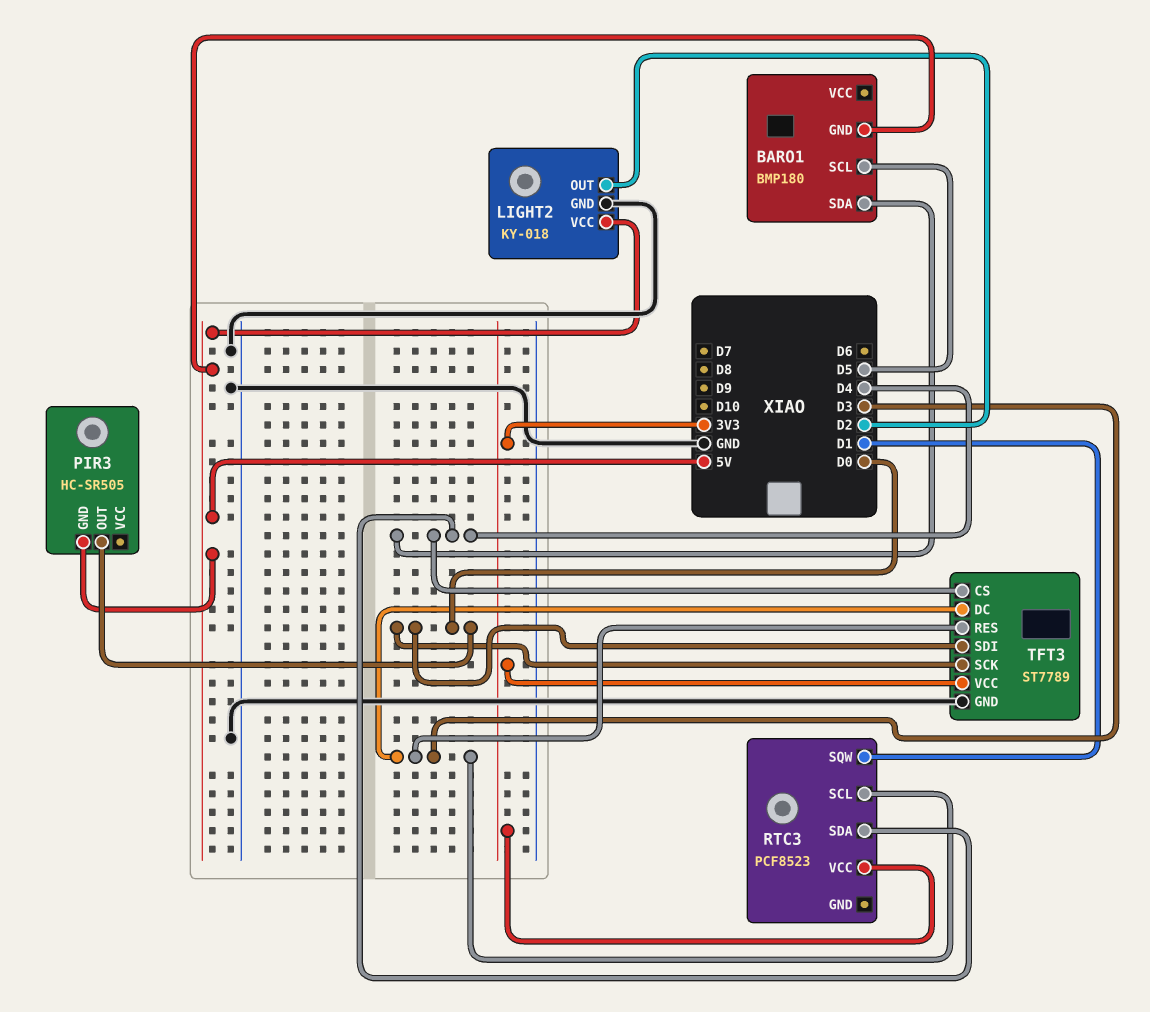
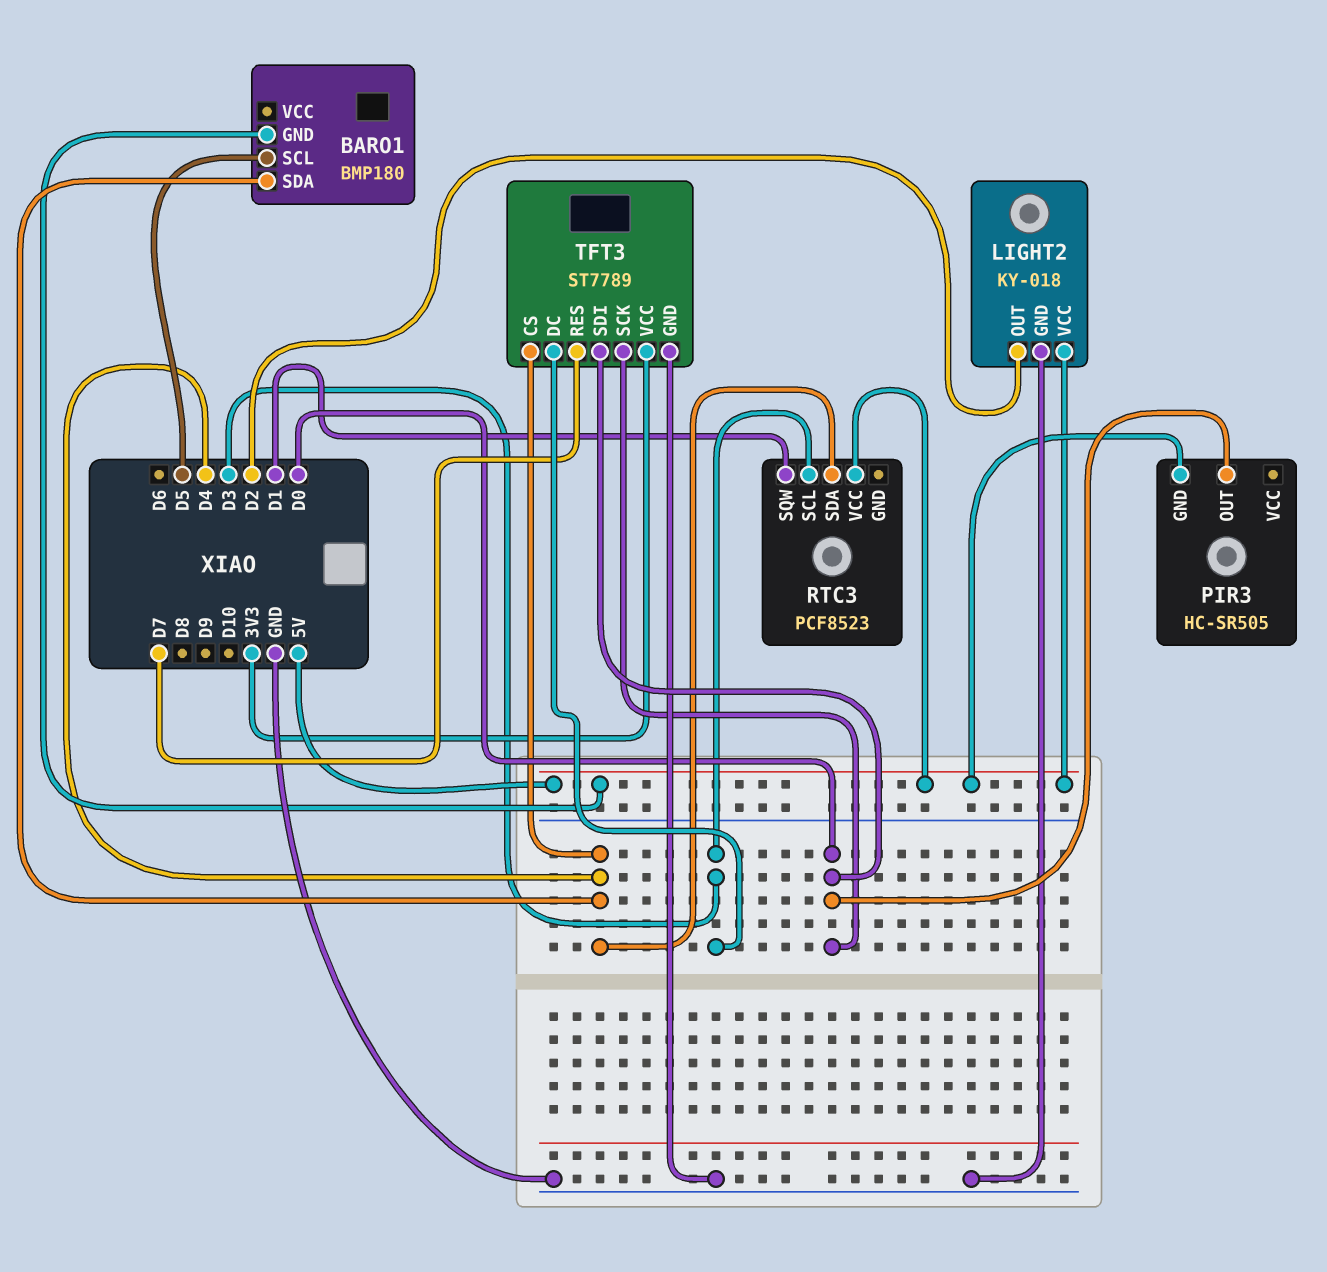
RTC3 pin VCC: 3V3 -> 5V
TFT3 pin RES: D3 -> D7

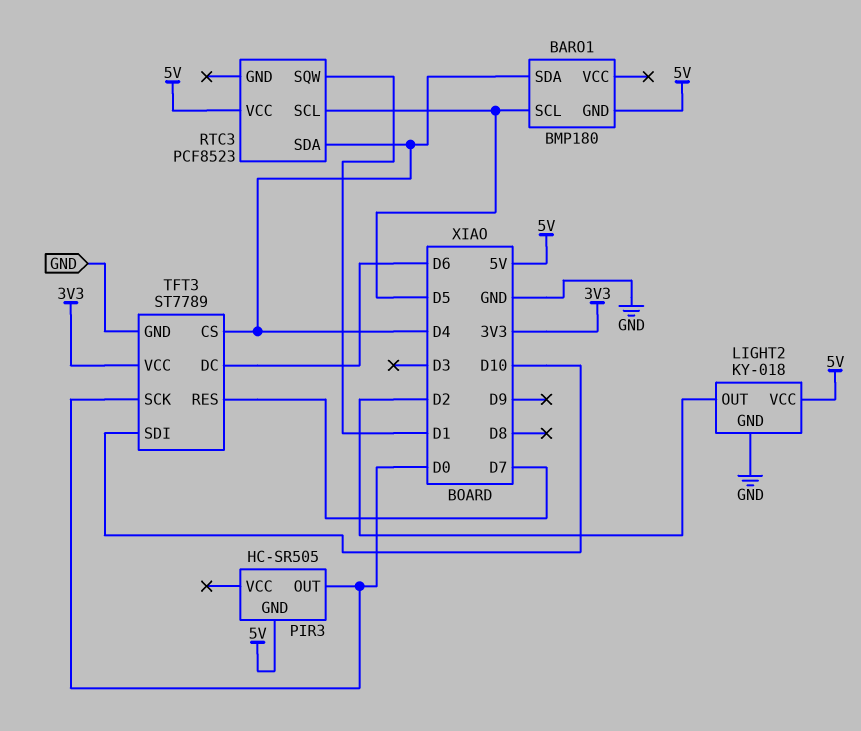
RTC3 pin SCL: D3 -> D5
TFT3 pin DC: D3 -> D6
TFT3 pin SDI: D0 -> D10

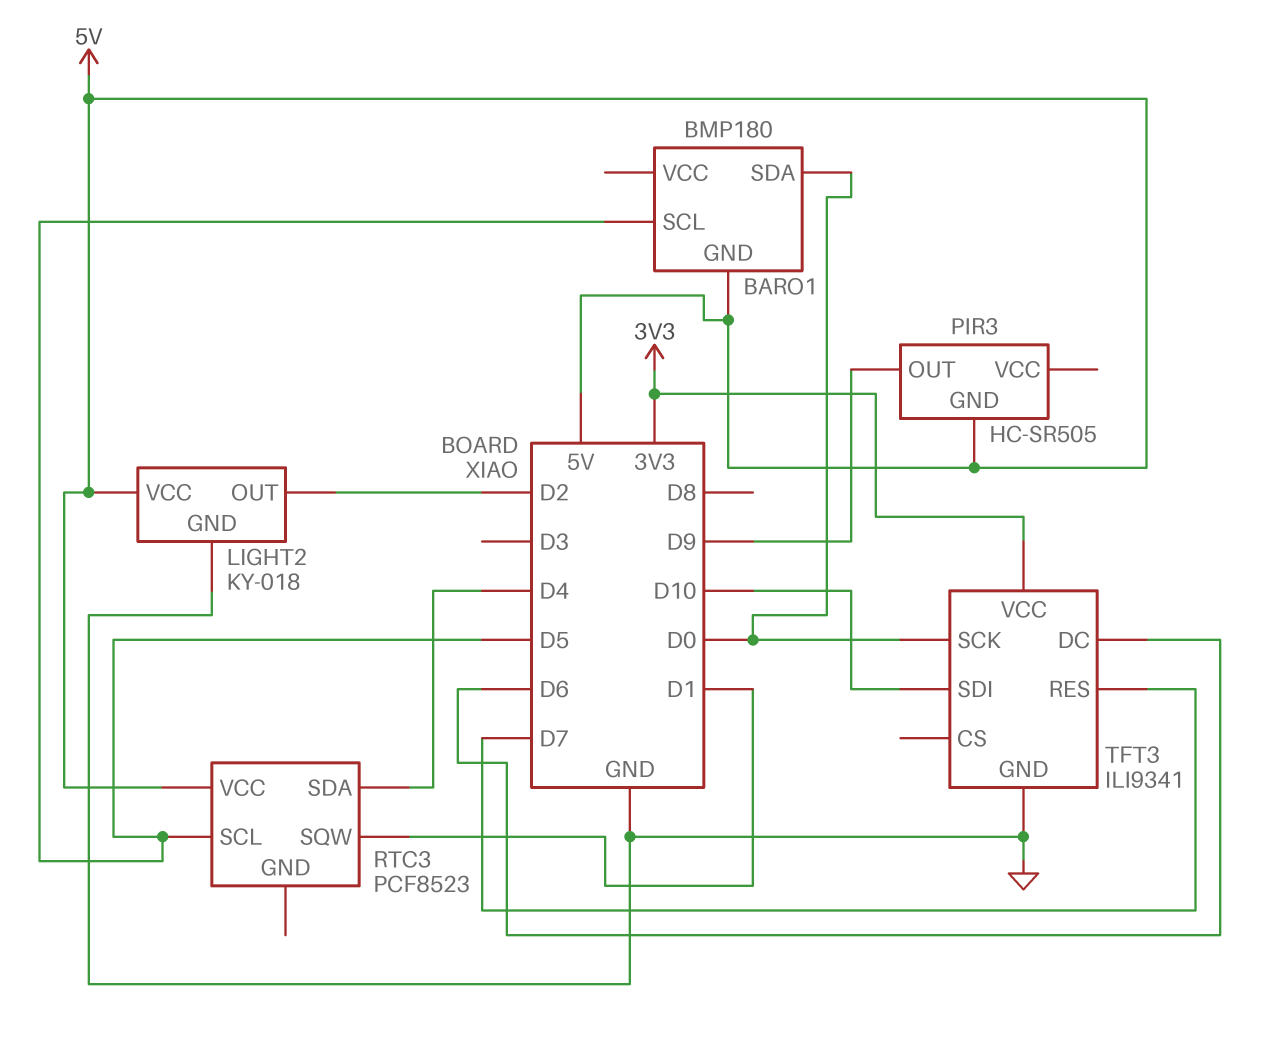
BARO1 pin SDA: D4 -> D0
PIR3 pin OUT: D0 -> D9
TFT3: ST7789 -> ILI9341
TFT3 pin CS: D4 -> none

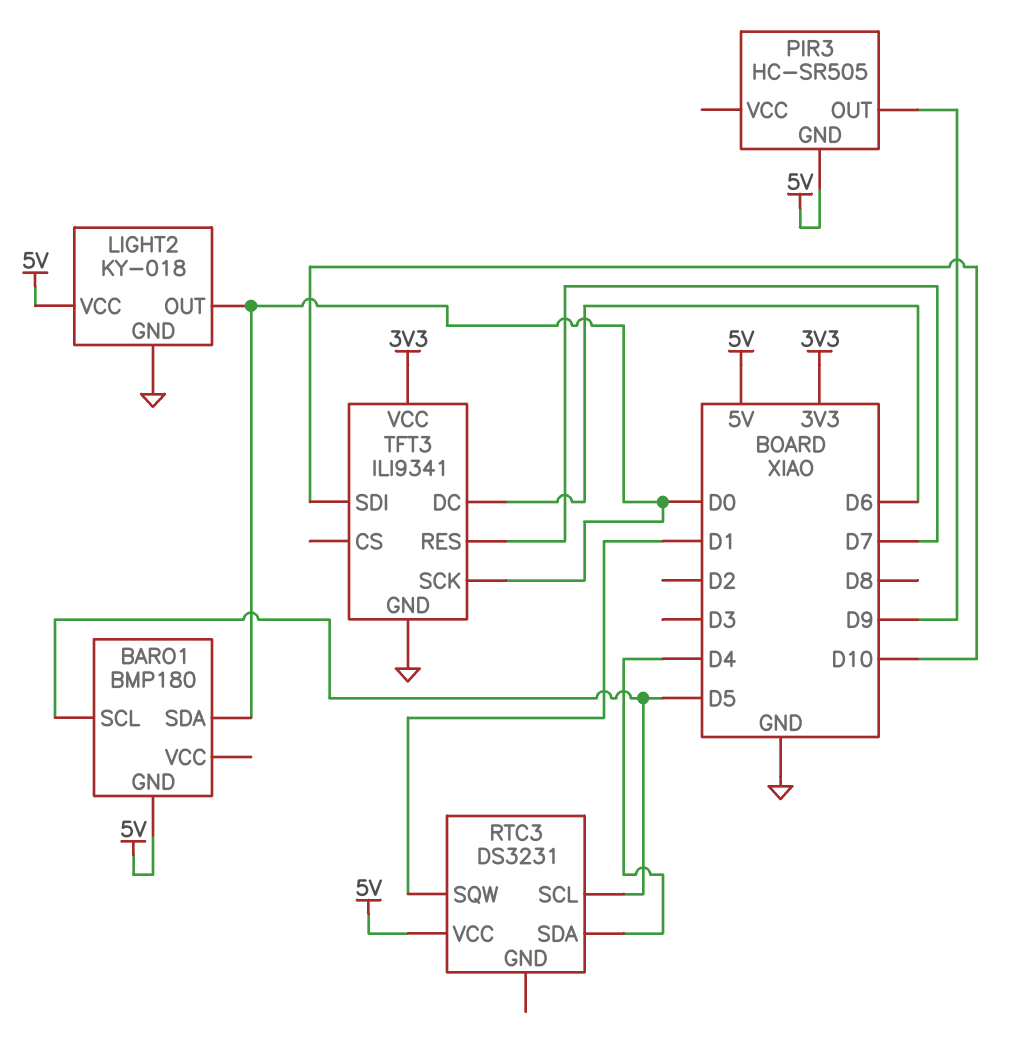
LIGHT2 pin OUT: D2 -> D0
RTC3: PCF8523 -> DS3231

